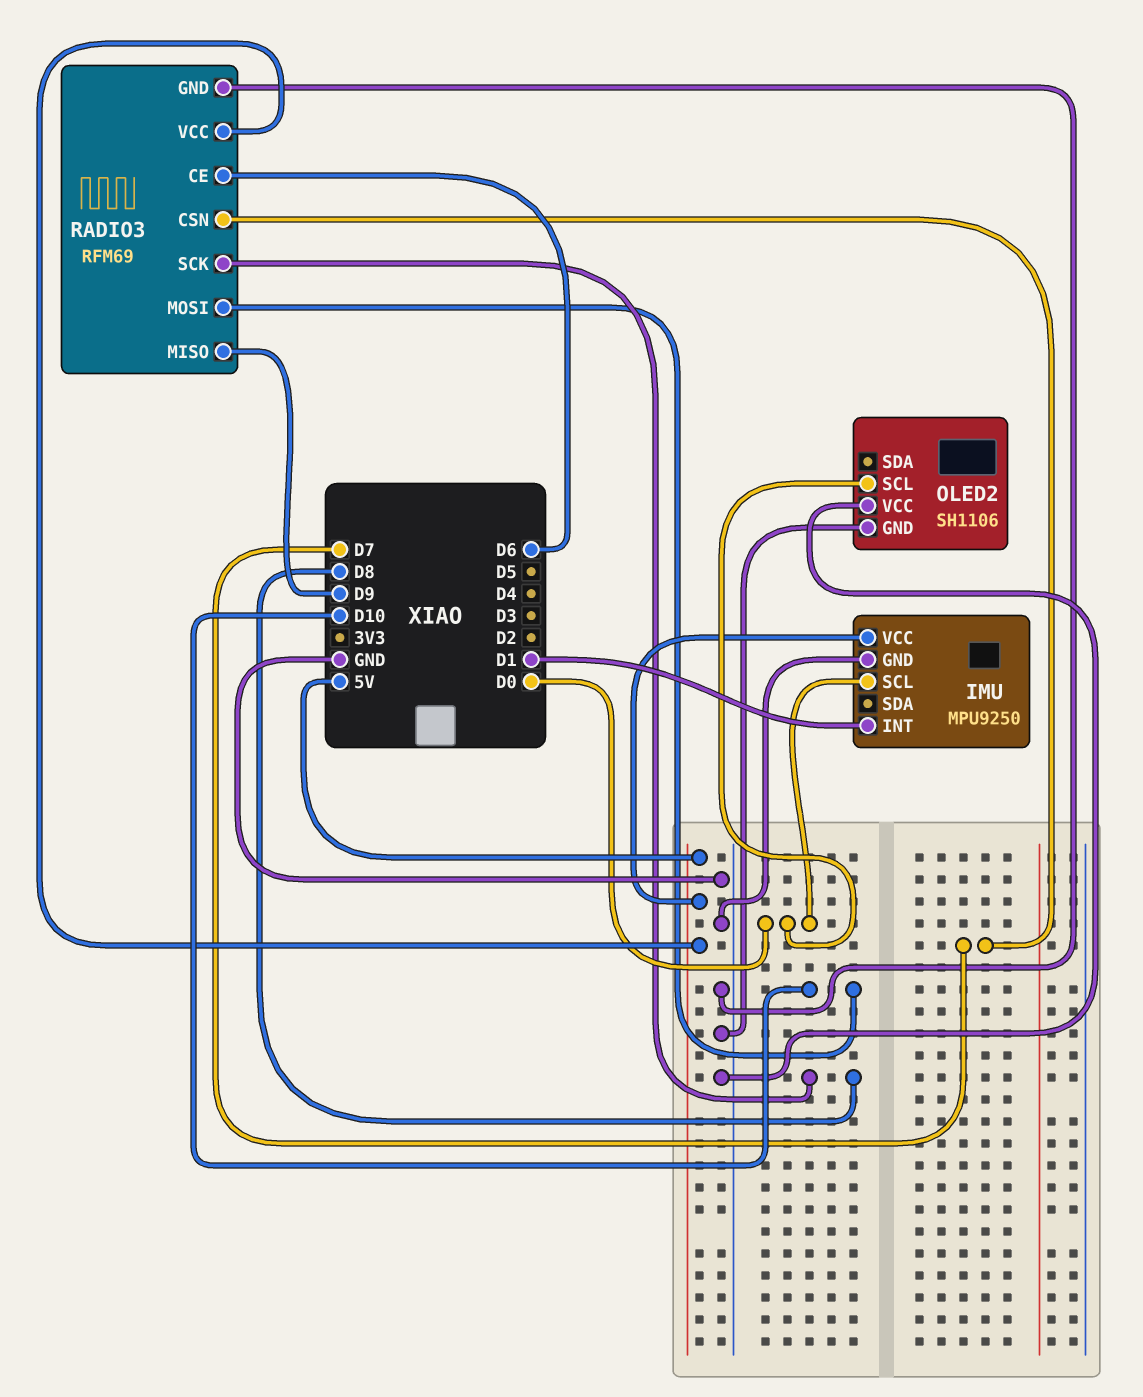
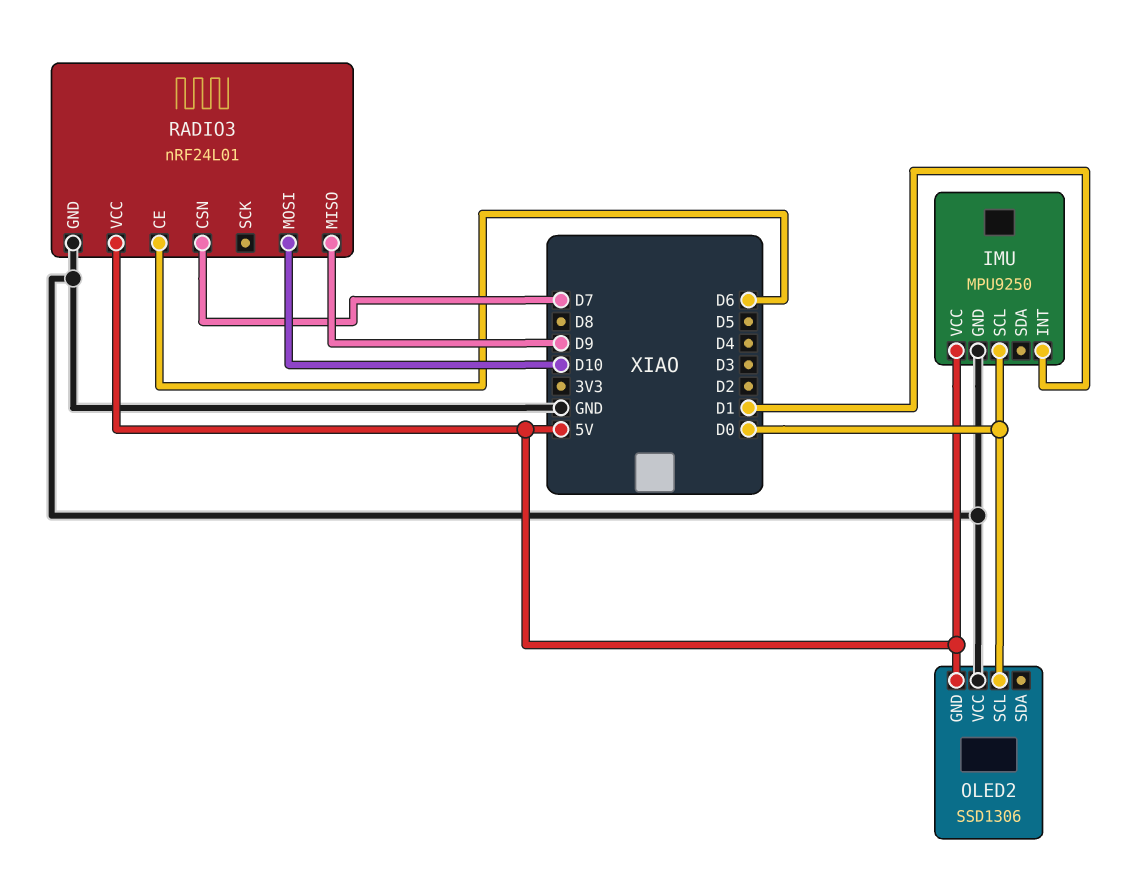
OLED2: SH1106 -> SSD1306
OLED2 pin GND: GND -> 5V
RADIO3: RFM69 -> nRF24L01
RADIO3 pin SCK: D8 -> none

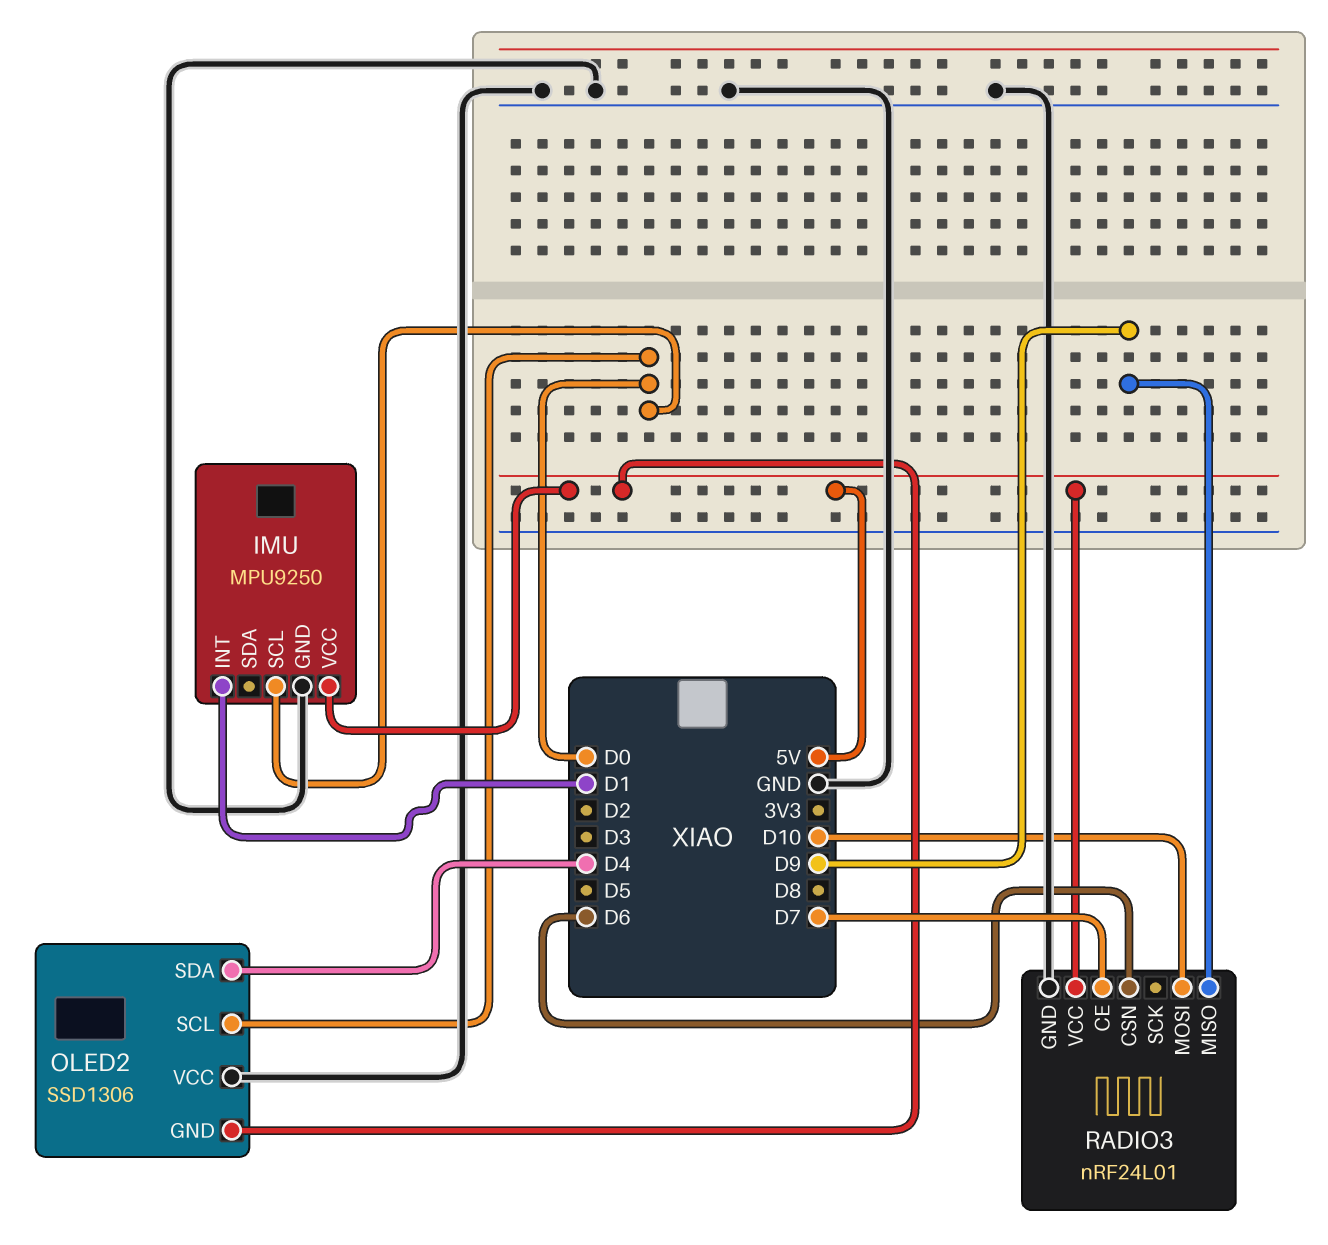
OLED2 pin SDA: none -> D4
RADIO3 pin CE: D6 -> D7
RADIO3 pin CSN: D7 -> D6

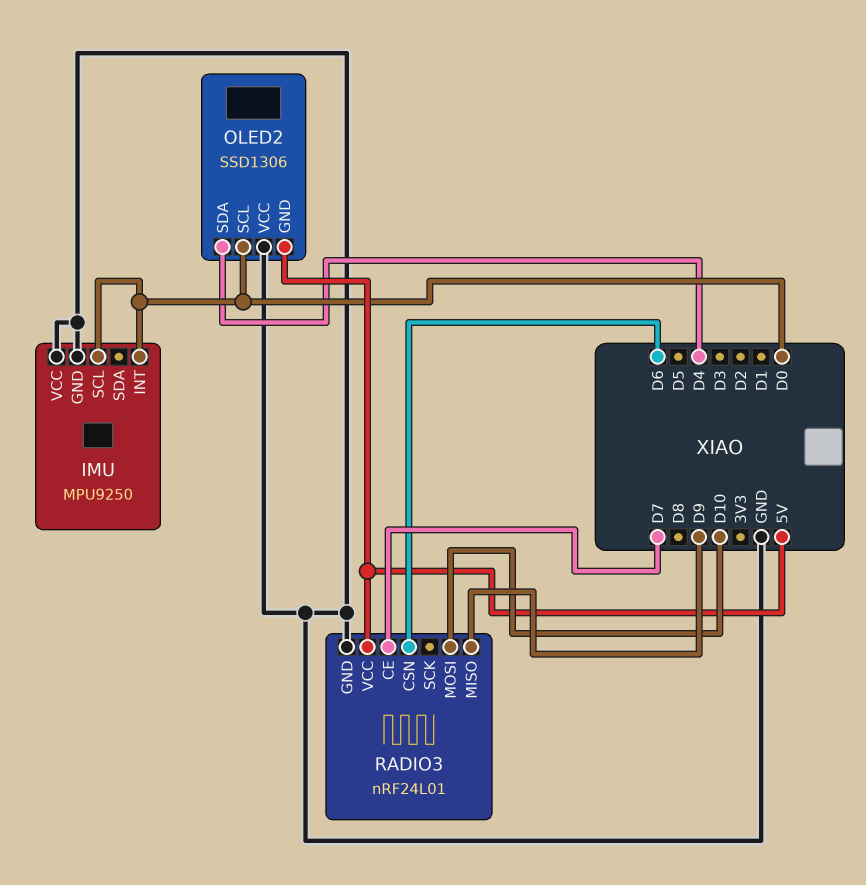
IMU pin INT: D1 -> D0
IMU pin VCC: 5V -> GND

